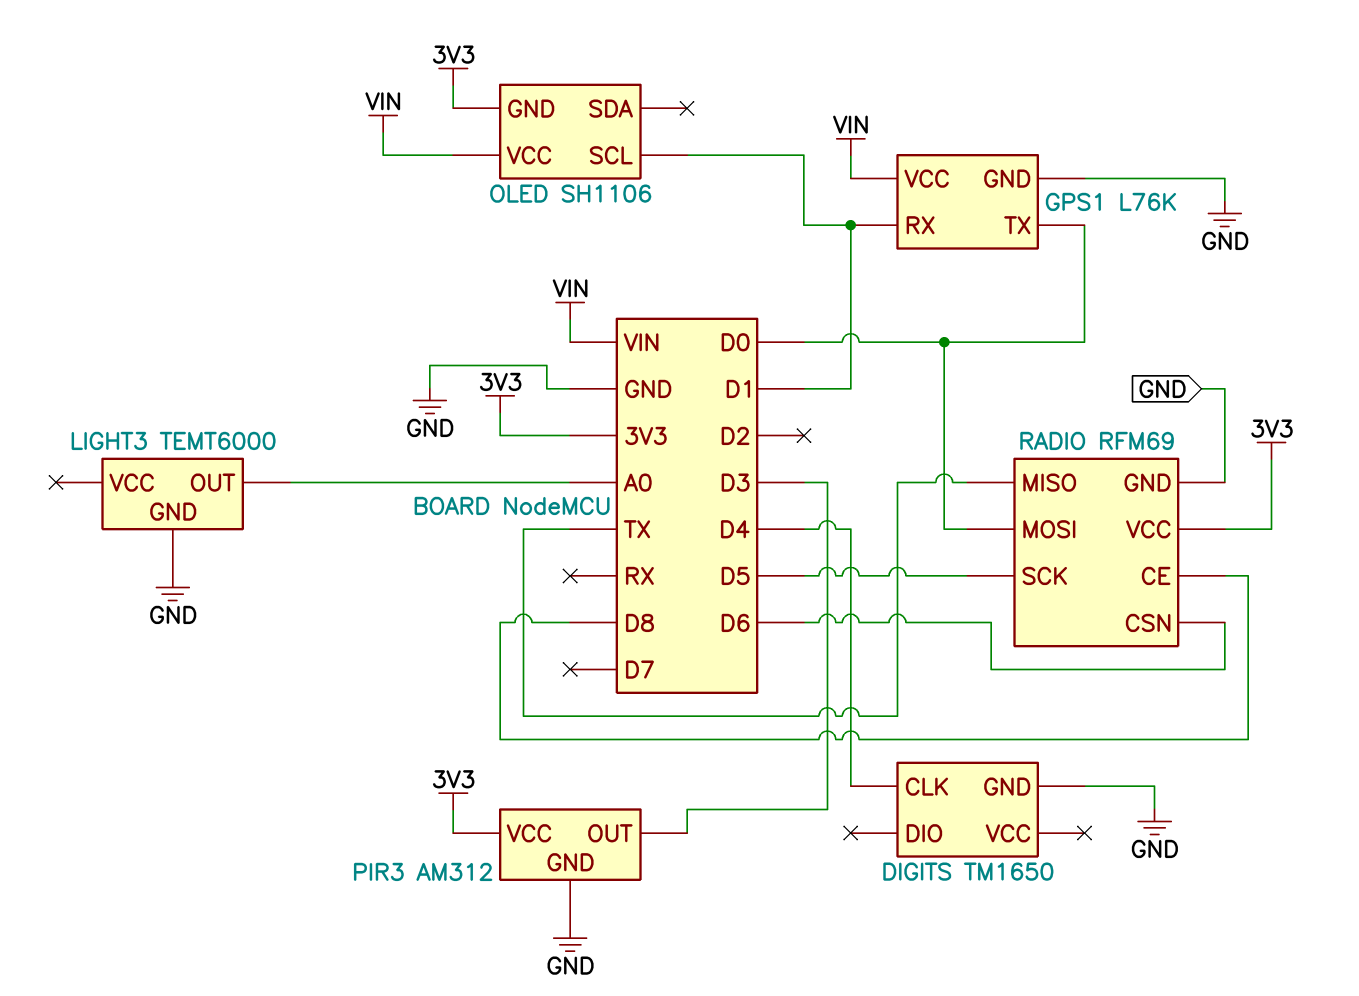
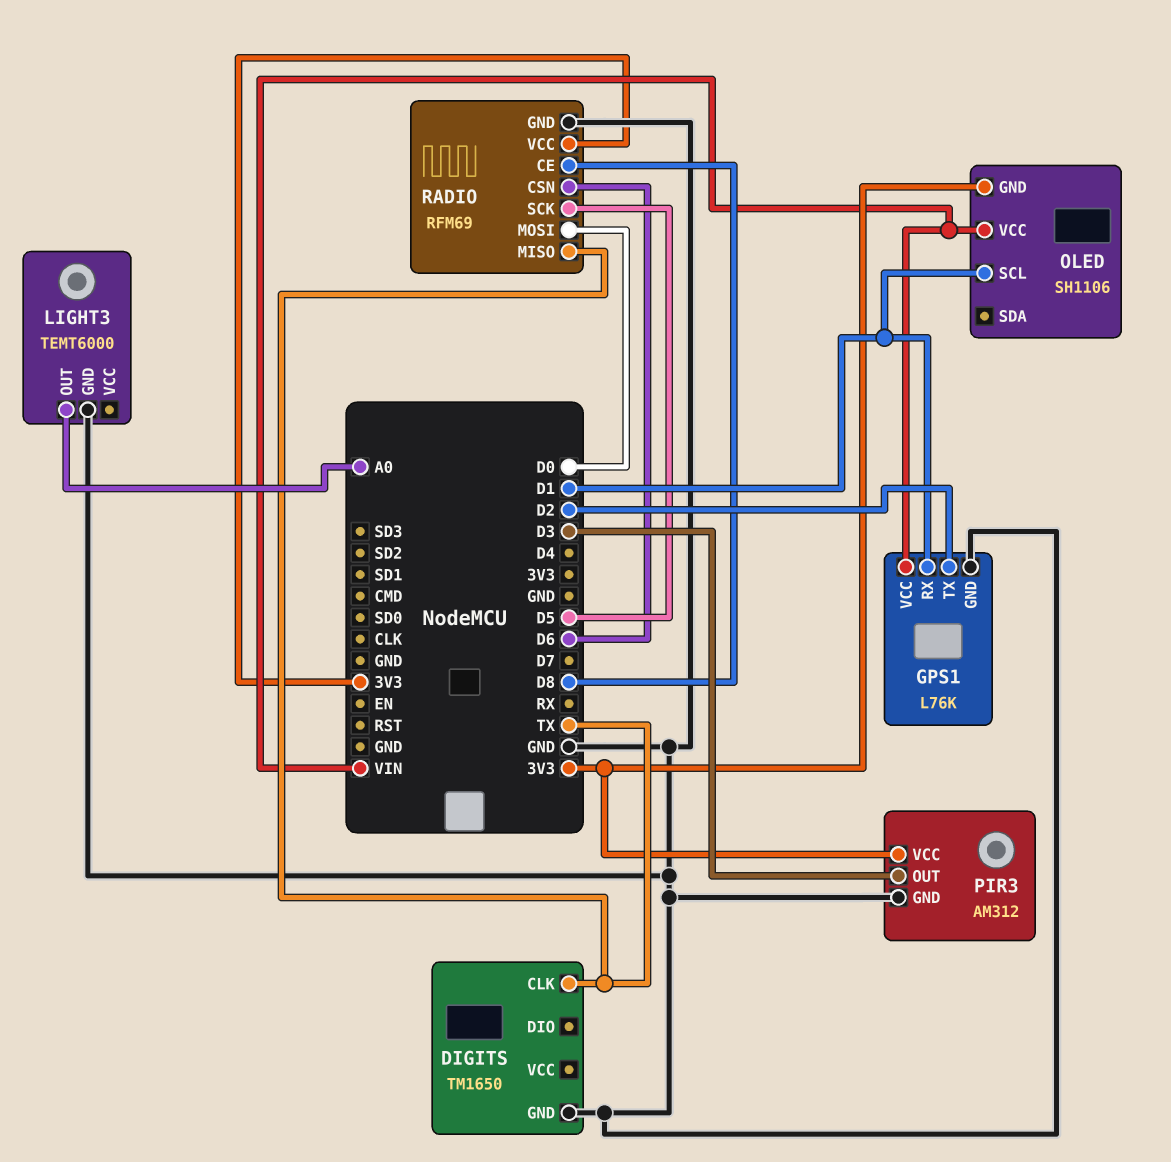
DIGITS pin CLK: D4 -> TX
GPS1 pin TX: D0 -> D2

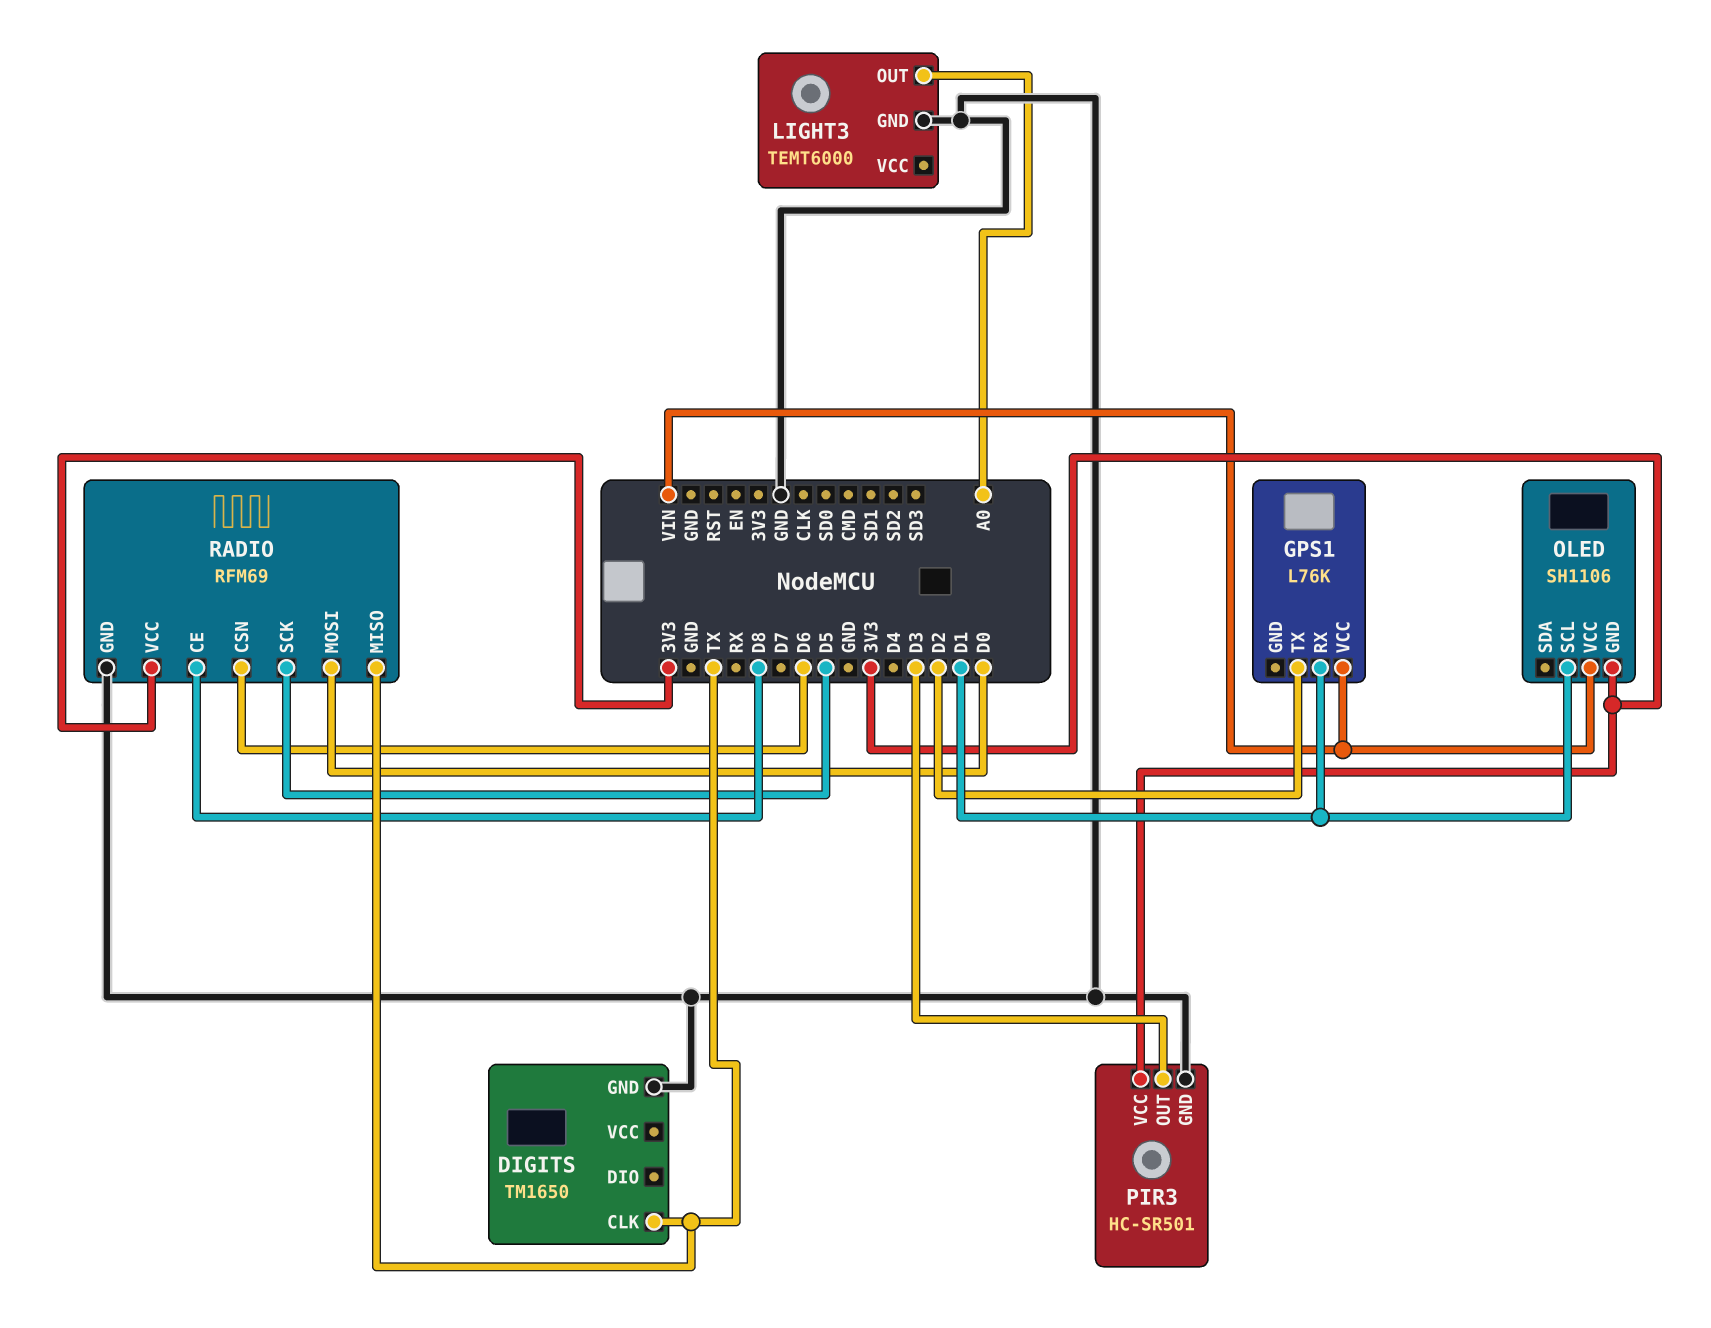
GPS1 pin GND: GND -> none
PIR3: AM312 -> HC-SR501

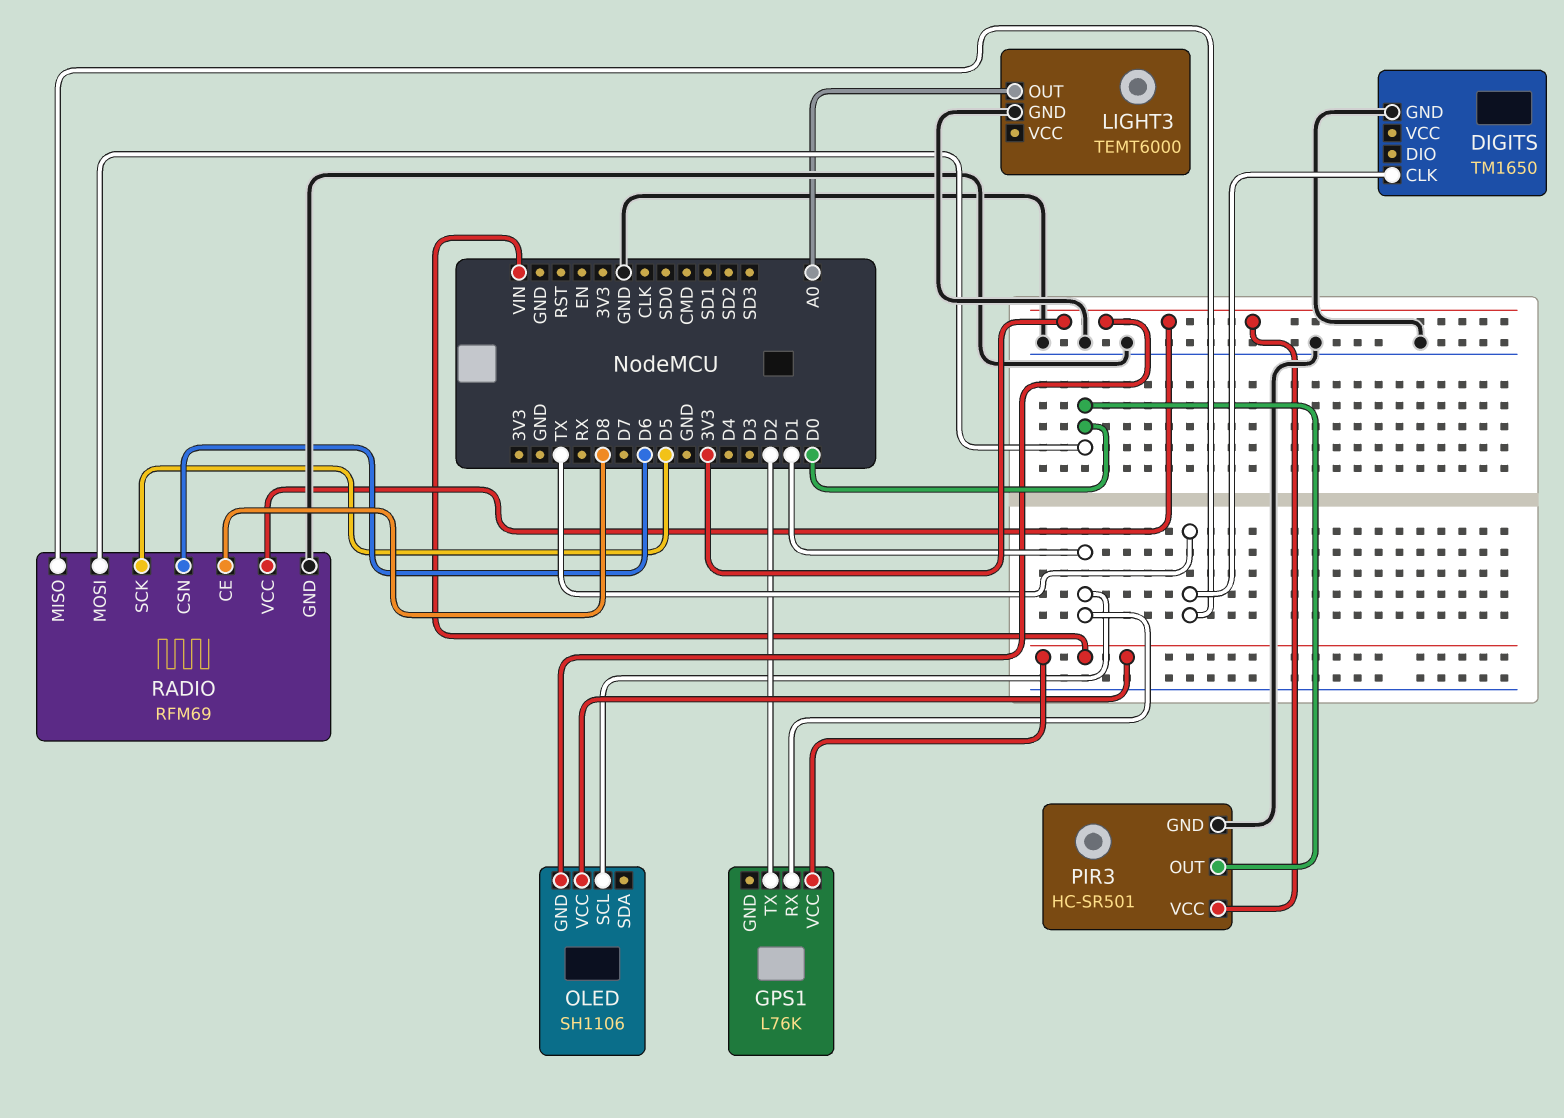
PIR3 pin OUT: D3 -> D0

